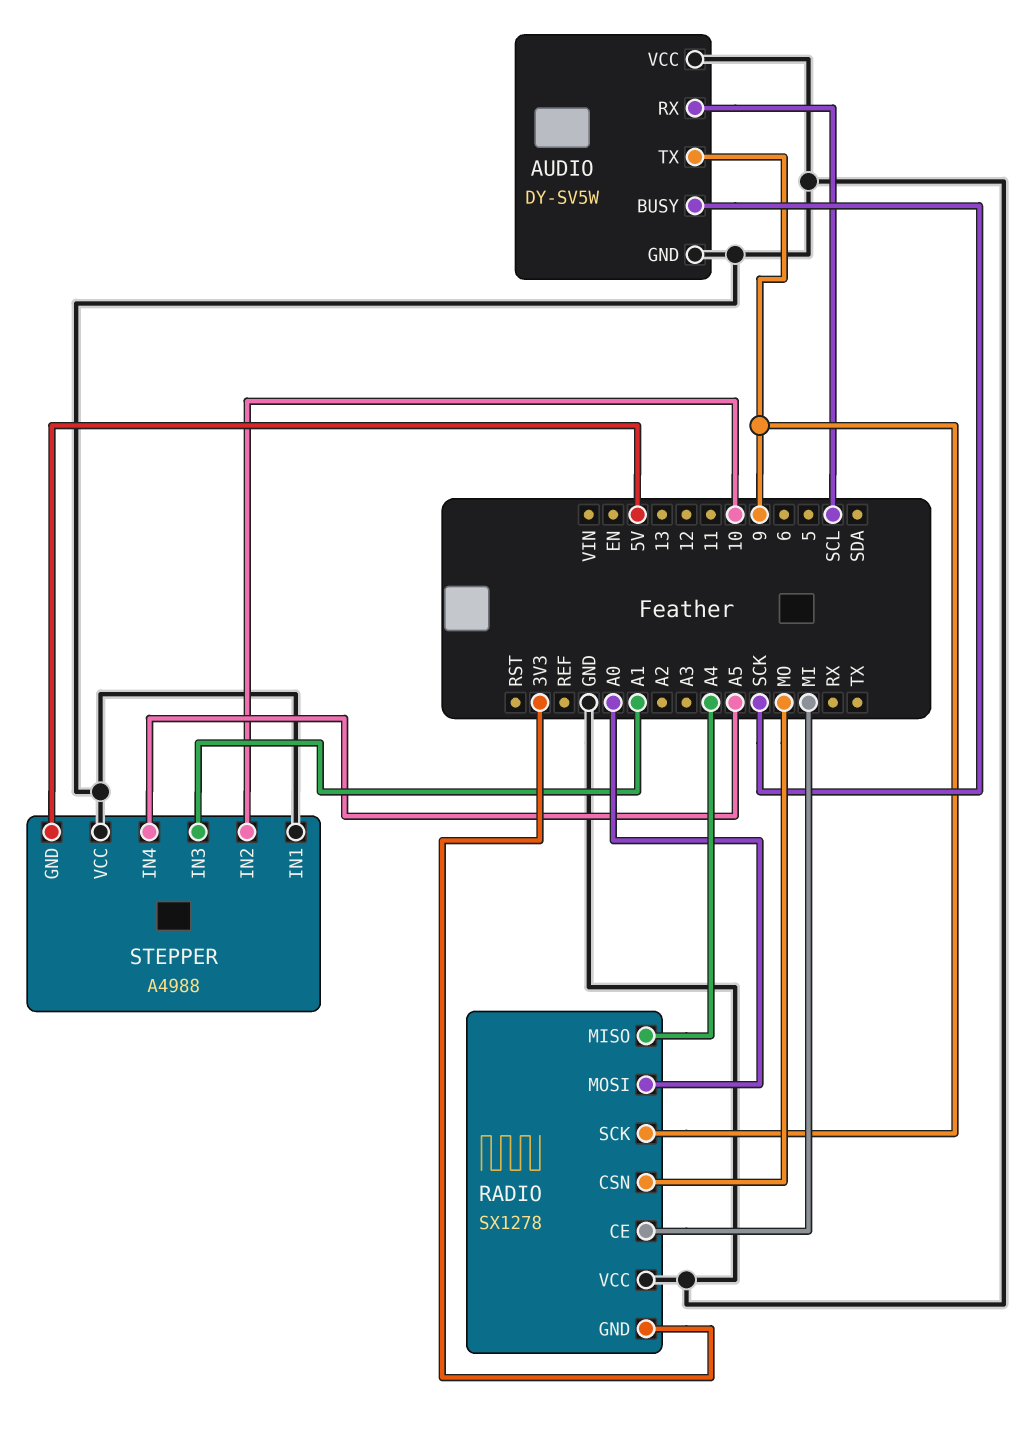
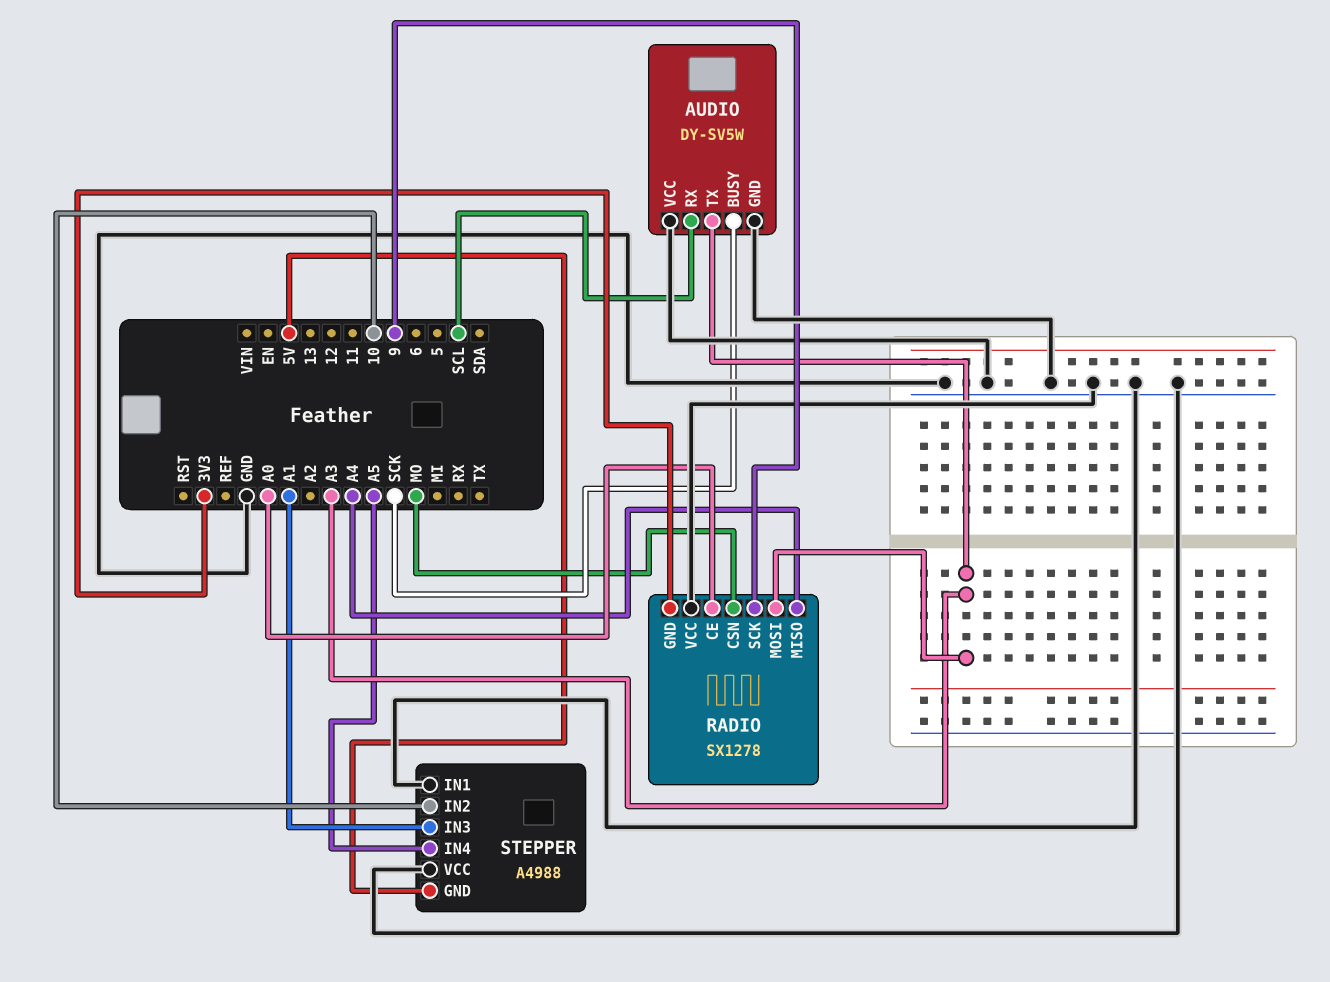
AUDIO pin TX: 9 -> A3
RADIO pin CE: MI -> A0
RADIO pin MOSI: A0 -> A3

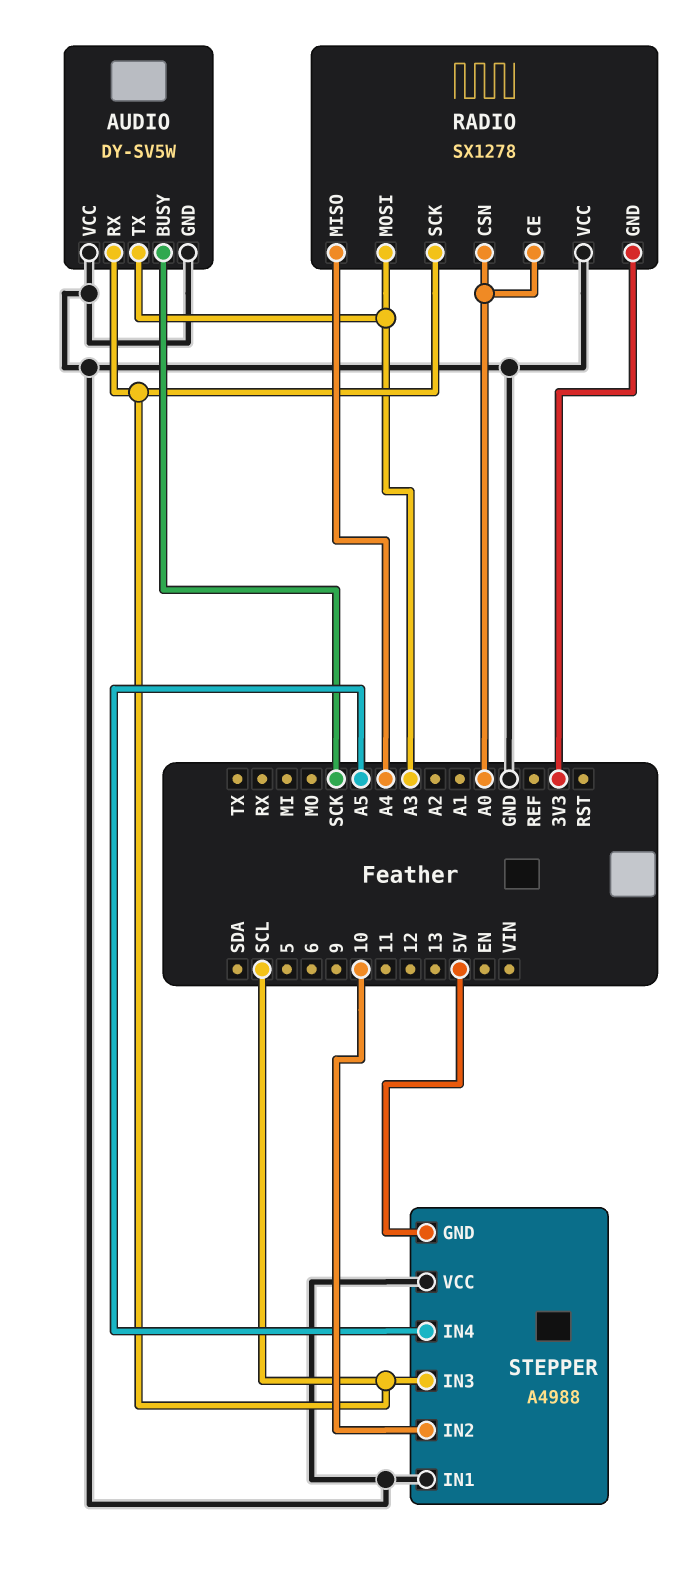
RADIO pin CSN: MO -> A0
RADIO pin SCK: 9 -> SCL
STEPPER pin IN3: A1 -> SCL

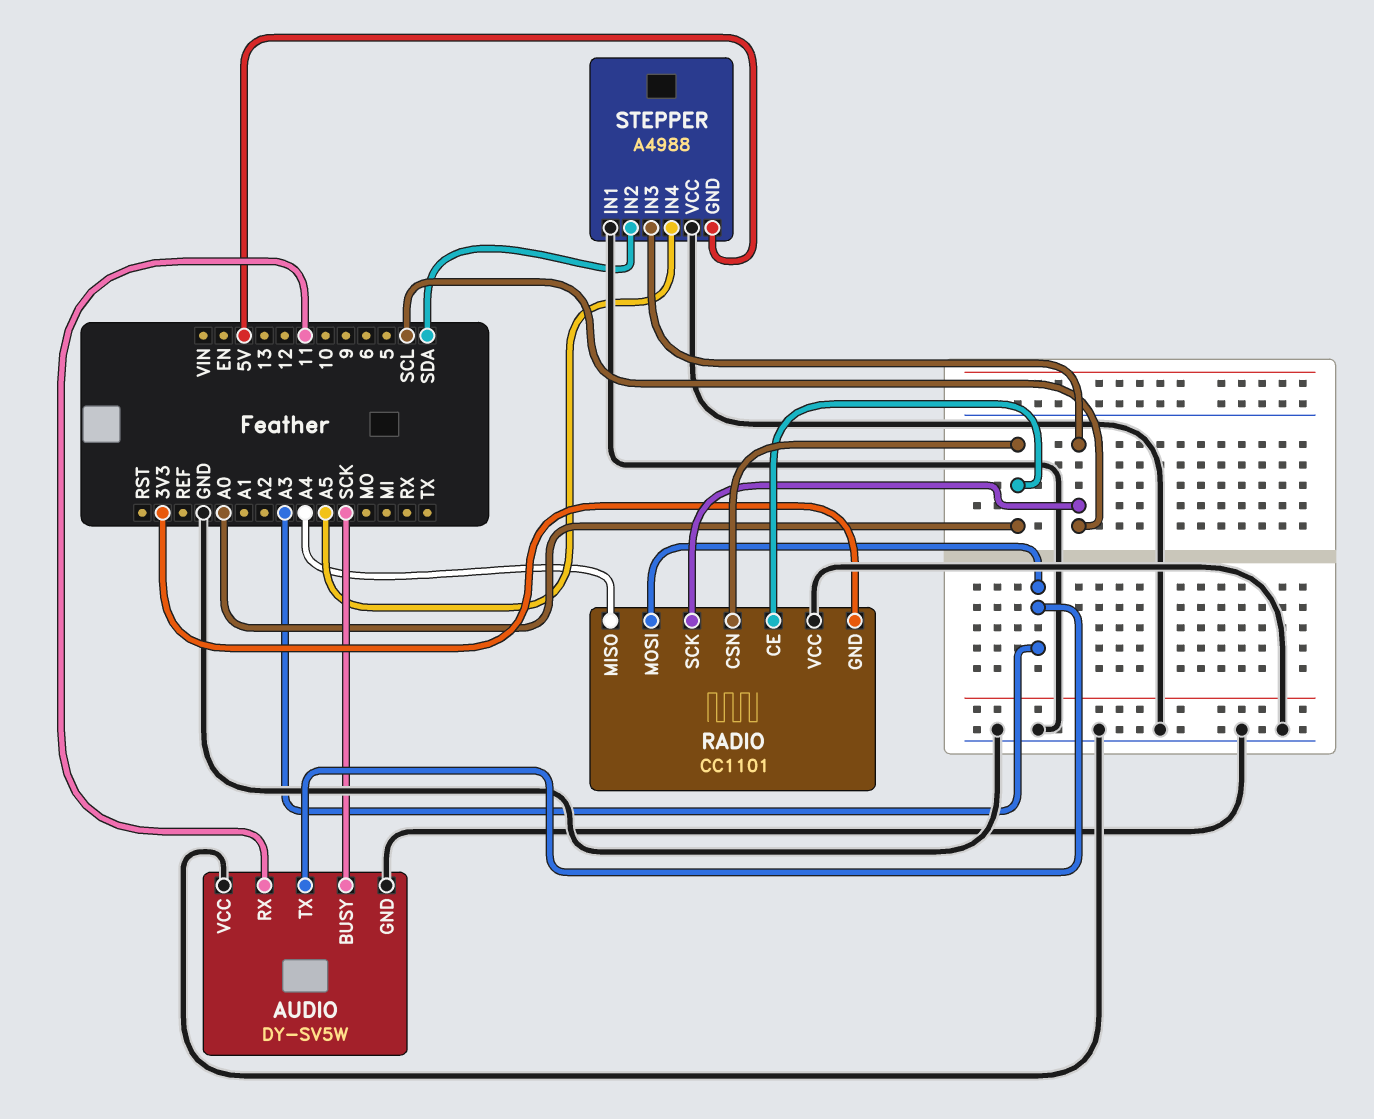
AUDIO pin RX: SCL -> 11
RADIO: SX1278 -> CC1101
STEPPER pin IN2: 10 -> SDA

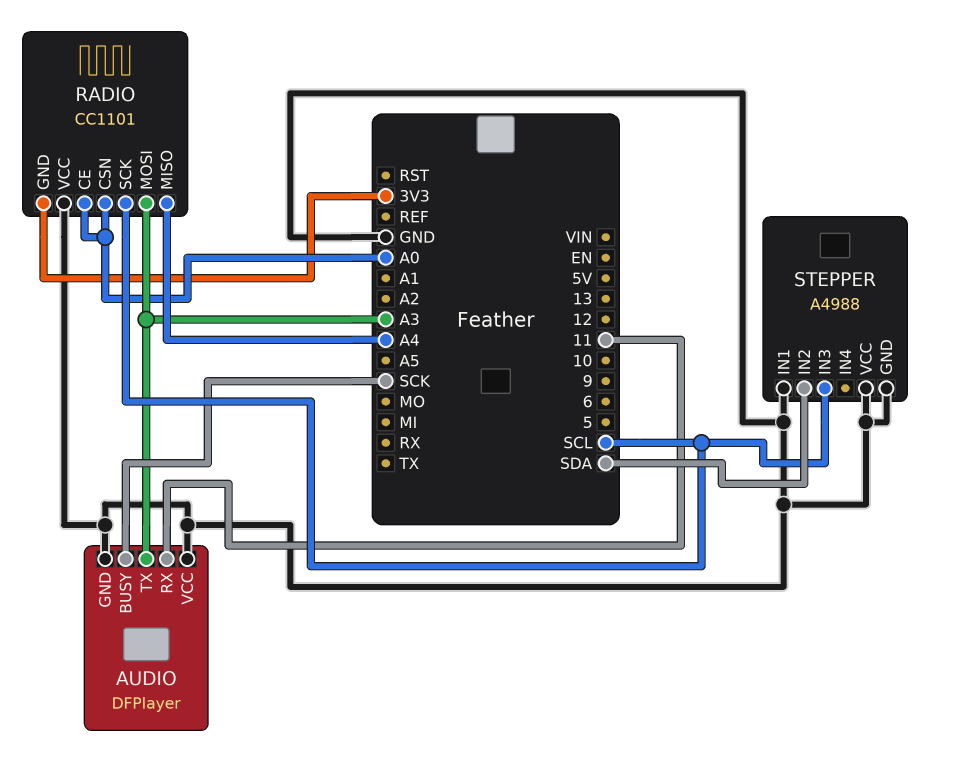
AUDIO: DY-SV5W -> DFPlayer
STEPPER pin GND: 5V -> GND
STEPPER pin IN4: A5 -> none

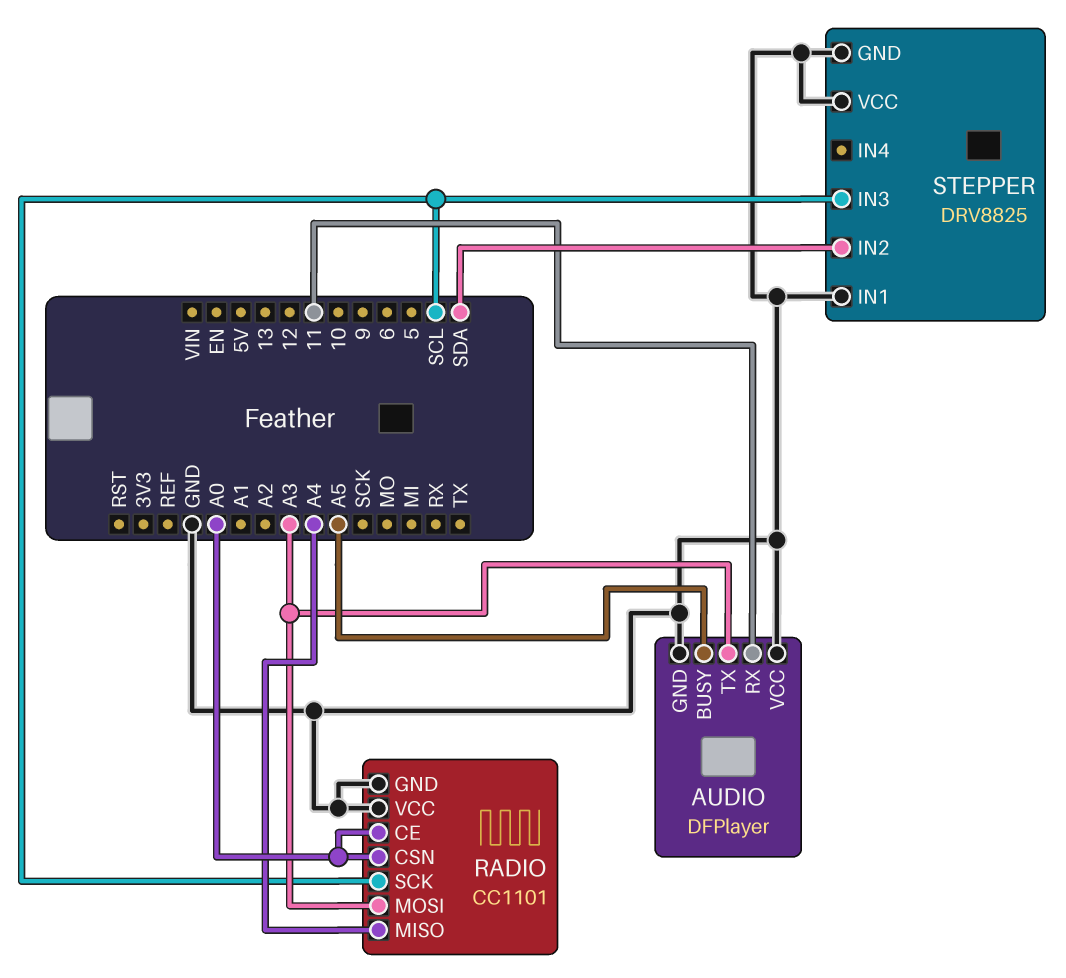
AUDIO pin BUSY: SCK -> A5
RADIO pin GND: 3V3 -> GND
STEPPER: A4988 -> DRV8825

